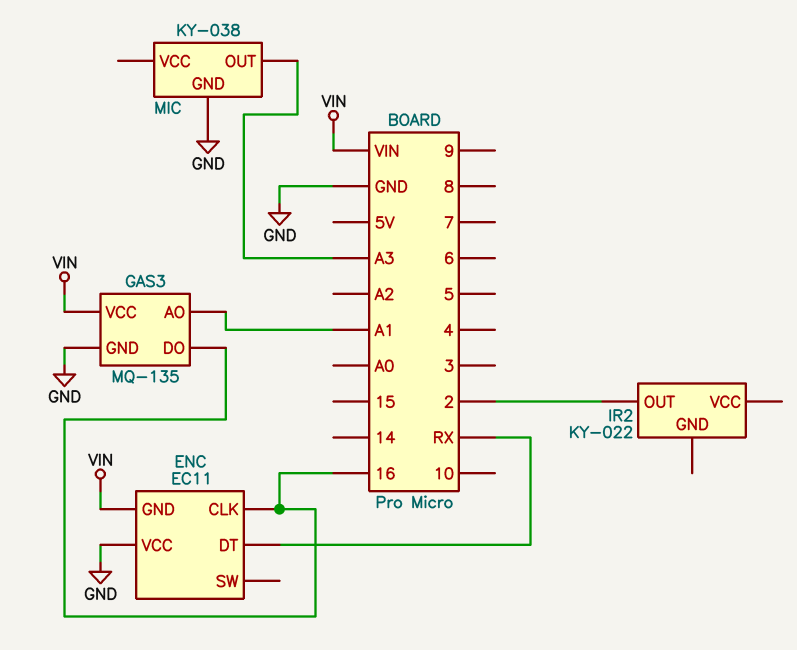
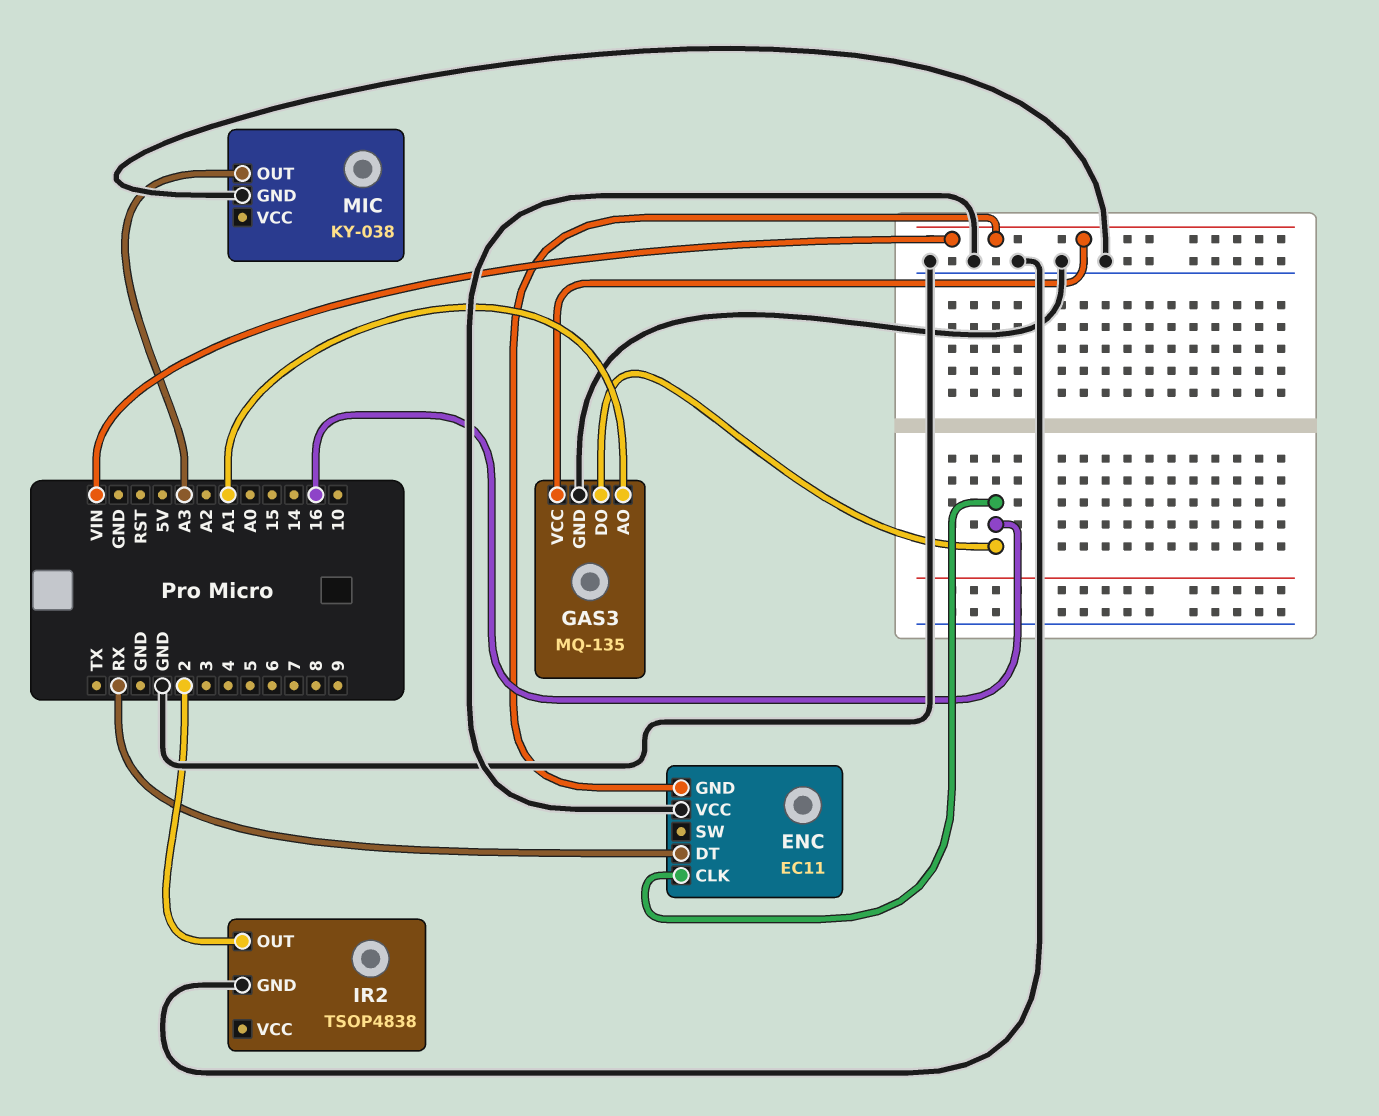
IR2: KY-022 -> TSOP4838
IR2 pin GND: none -> GND

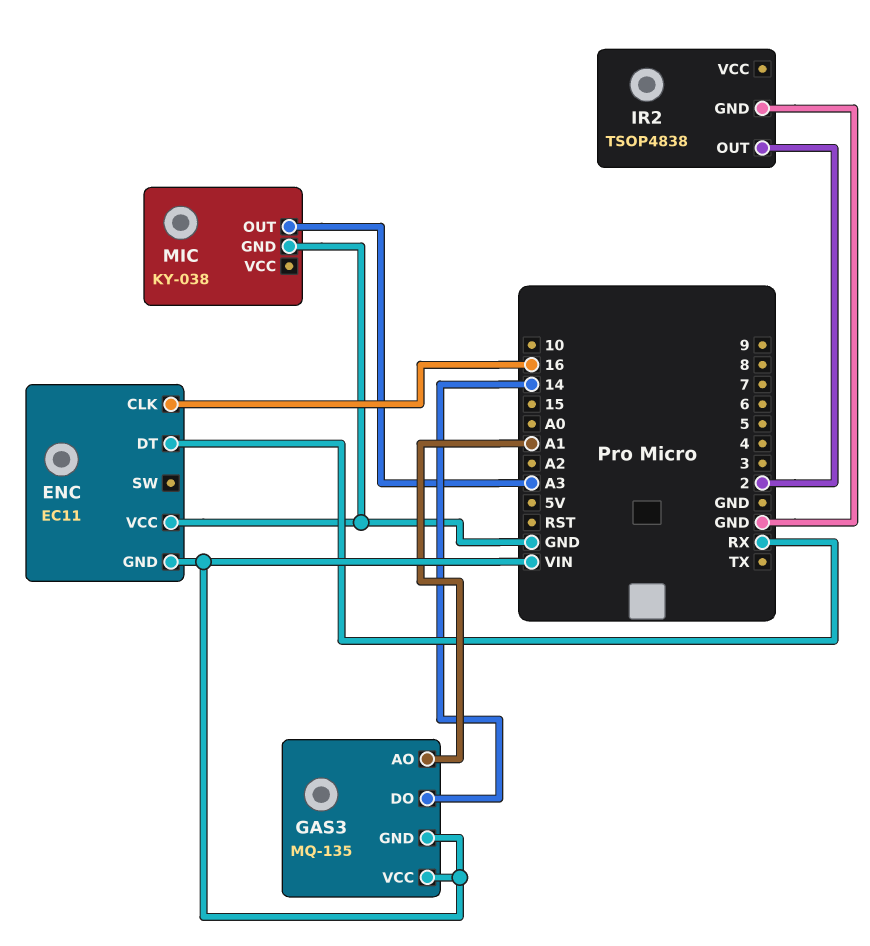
GAS3 pin DO: 16 -> 14
GAS3 pin GND: GND -> VIN

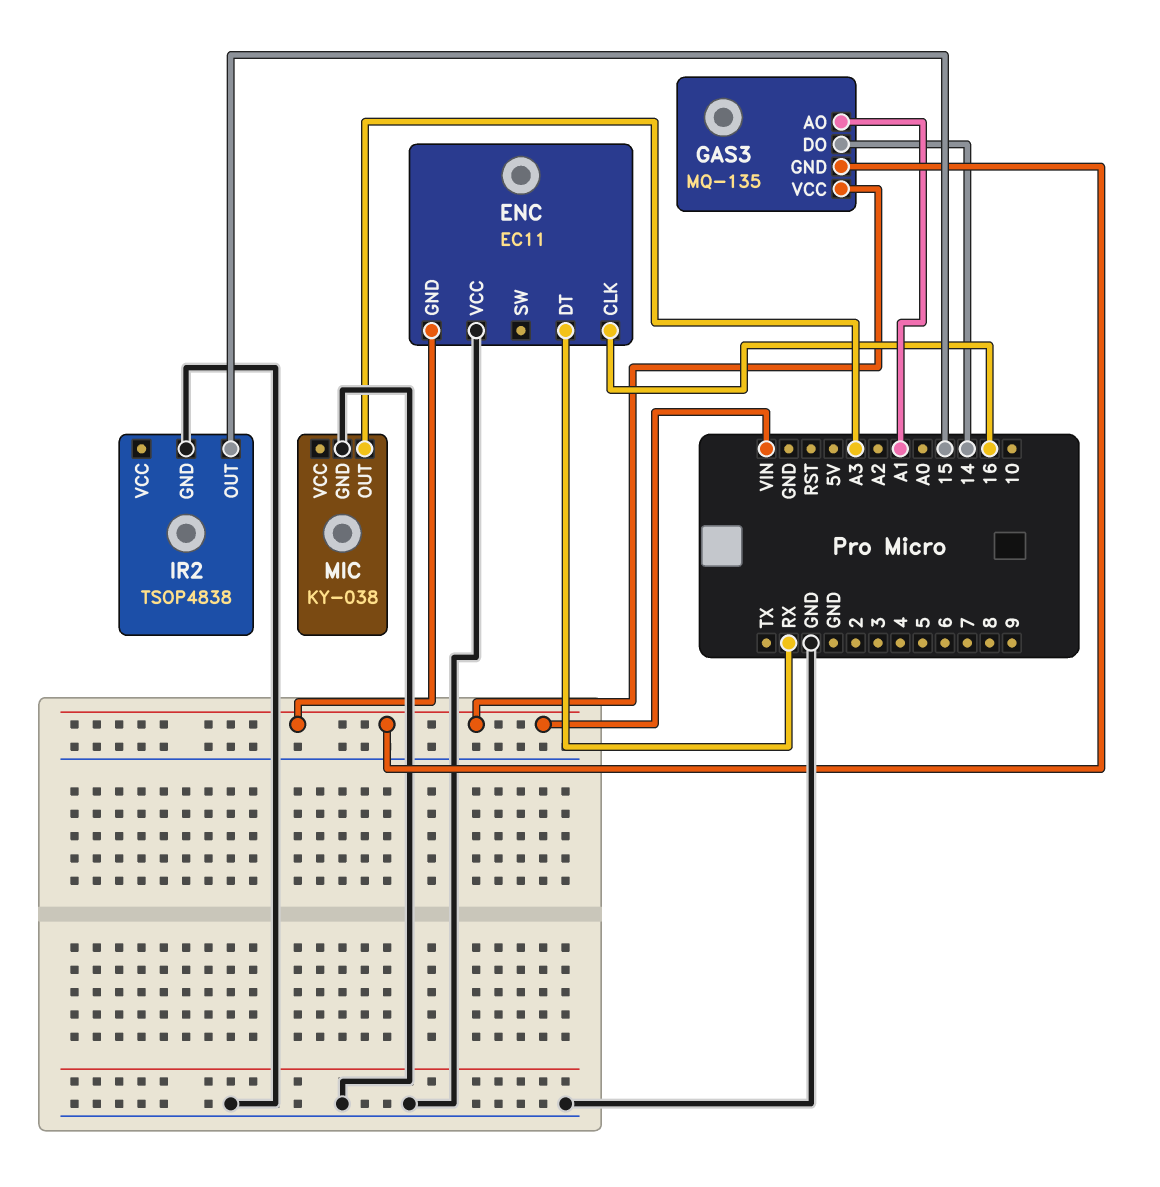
IR2 pin OUT: 2 -> 15

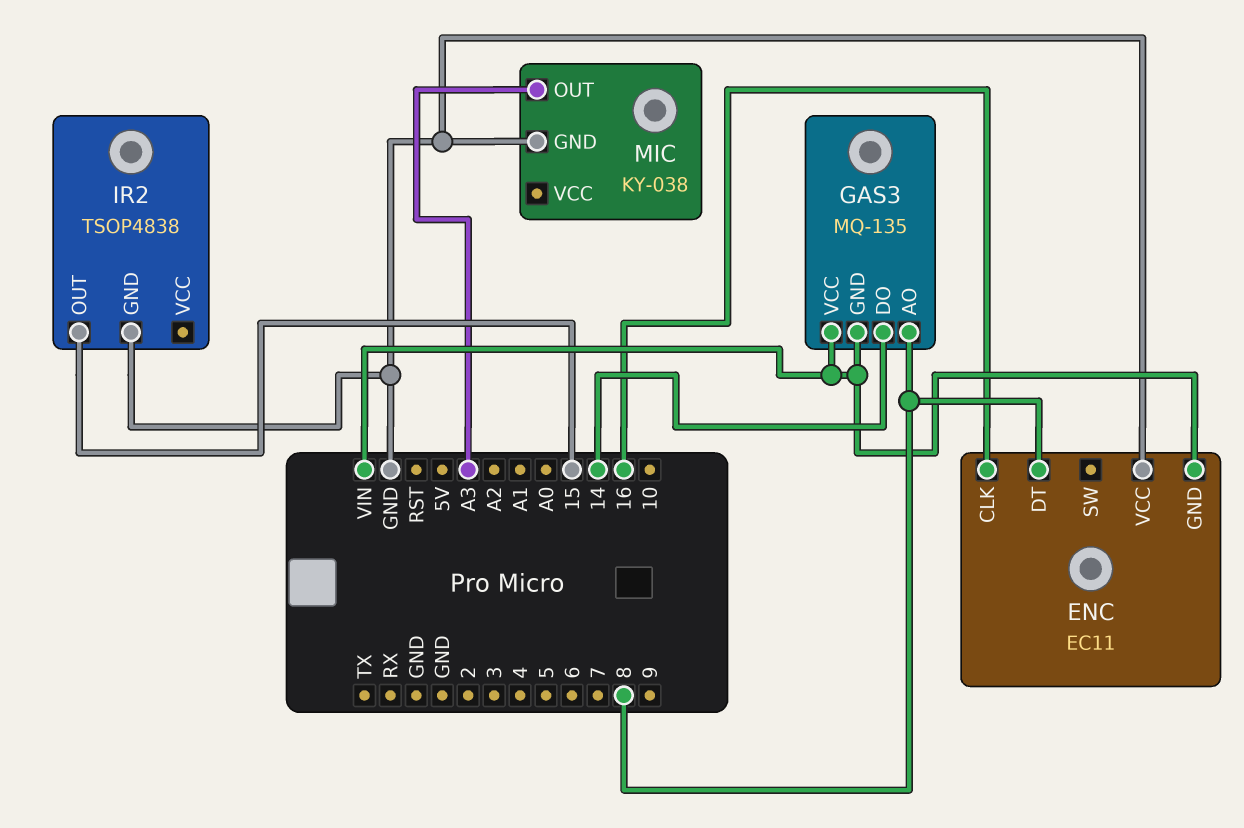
ENC pin DT: RX -> 8
GAS3 pin AO: A1 -> 8

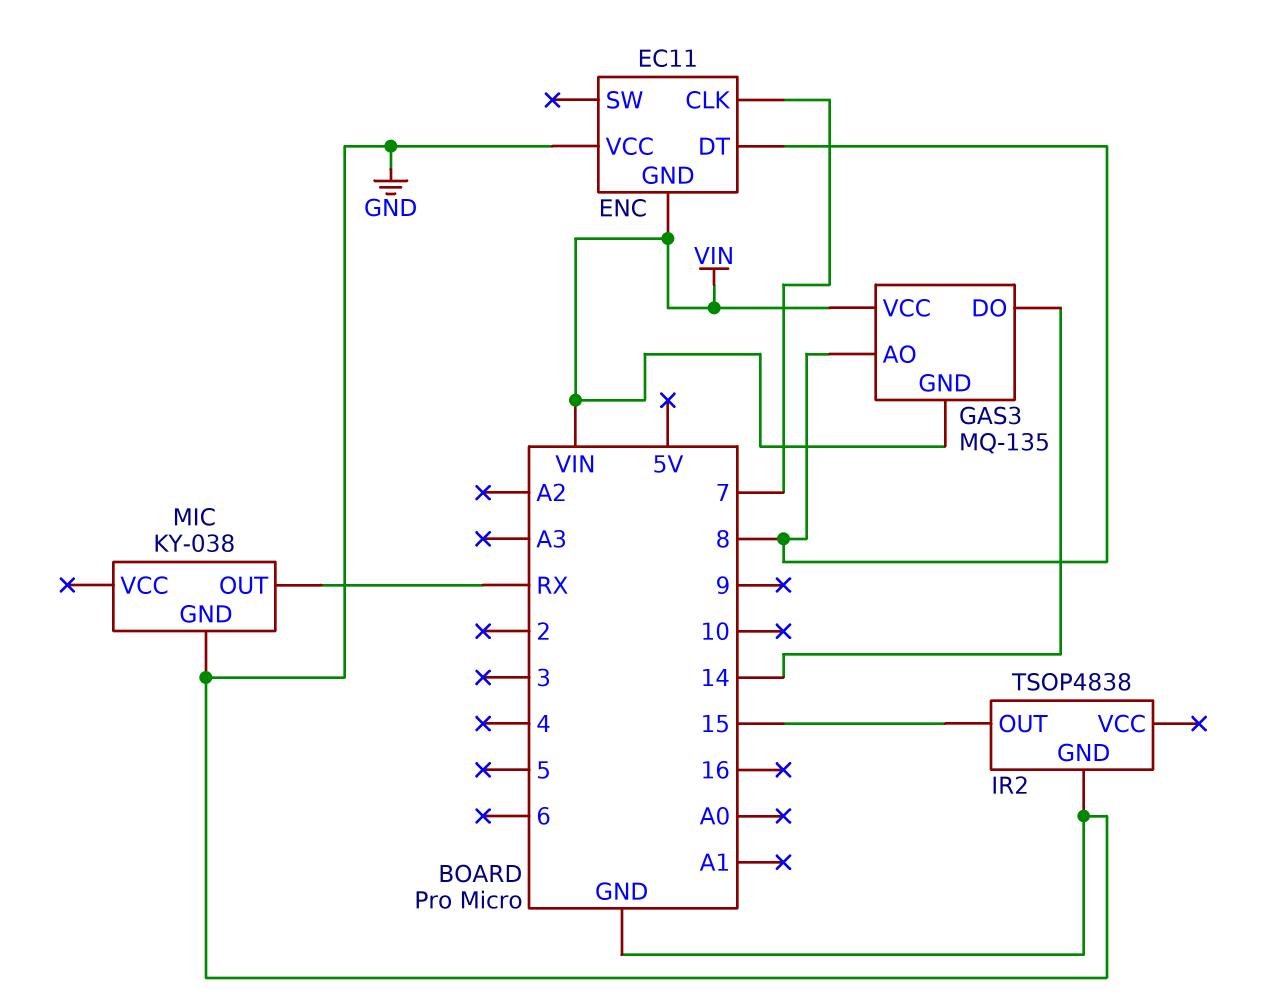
ENC pin CLK: 16 -> 7
MIC pin OUT: A3 -> RX

